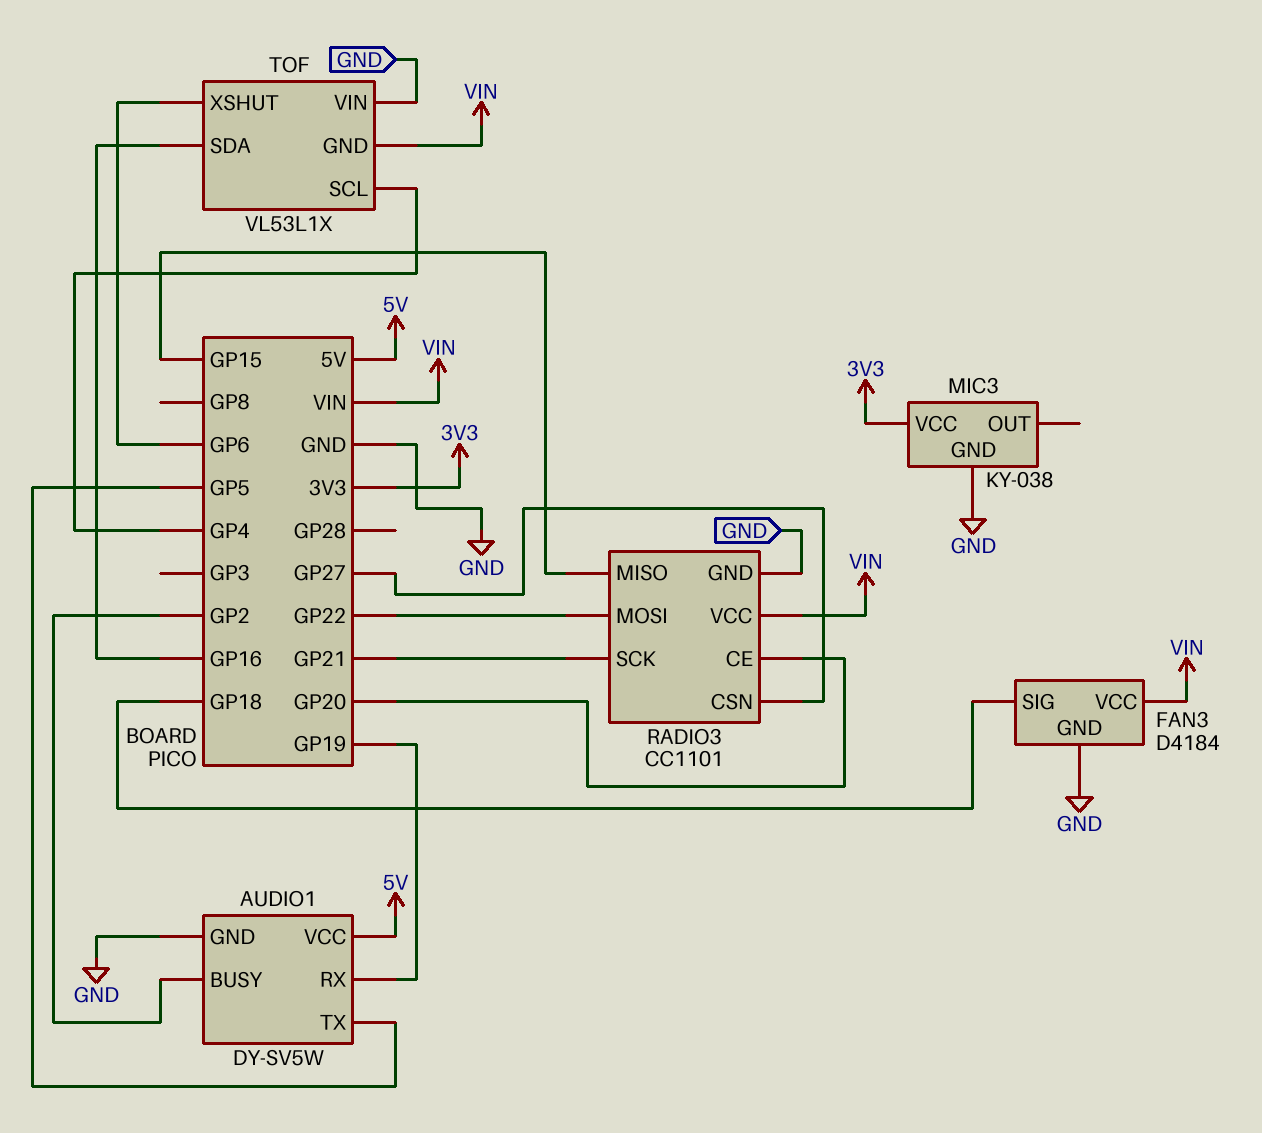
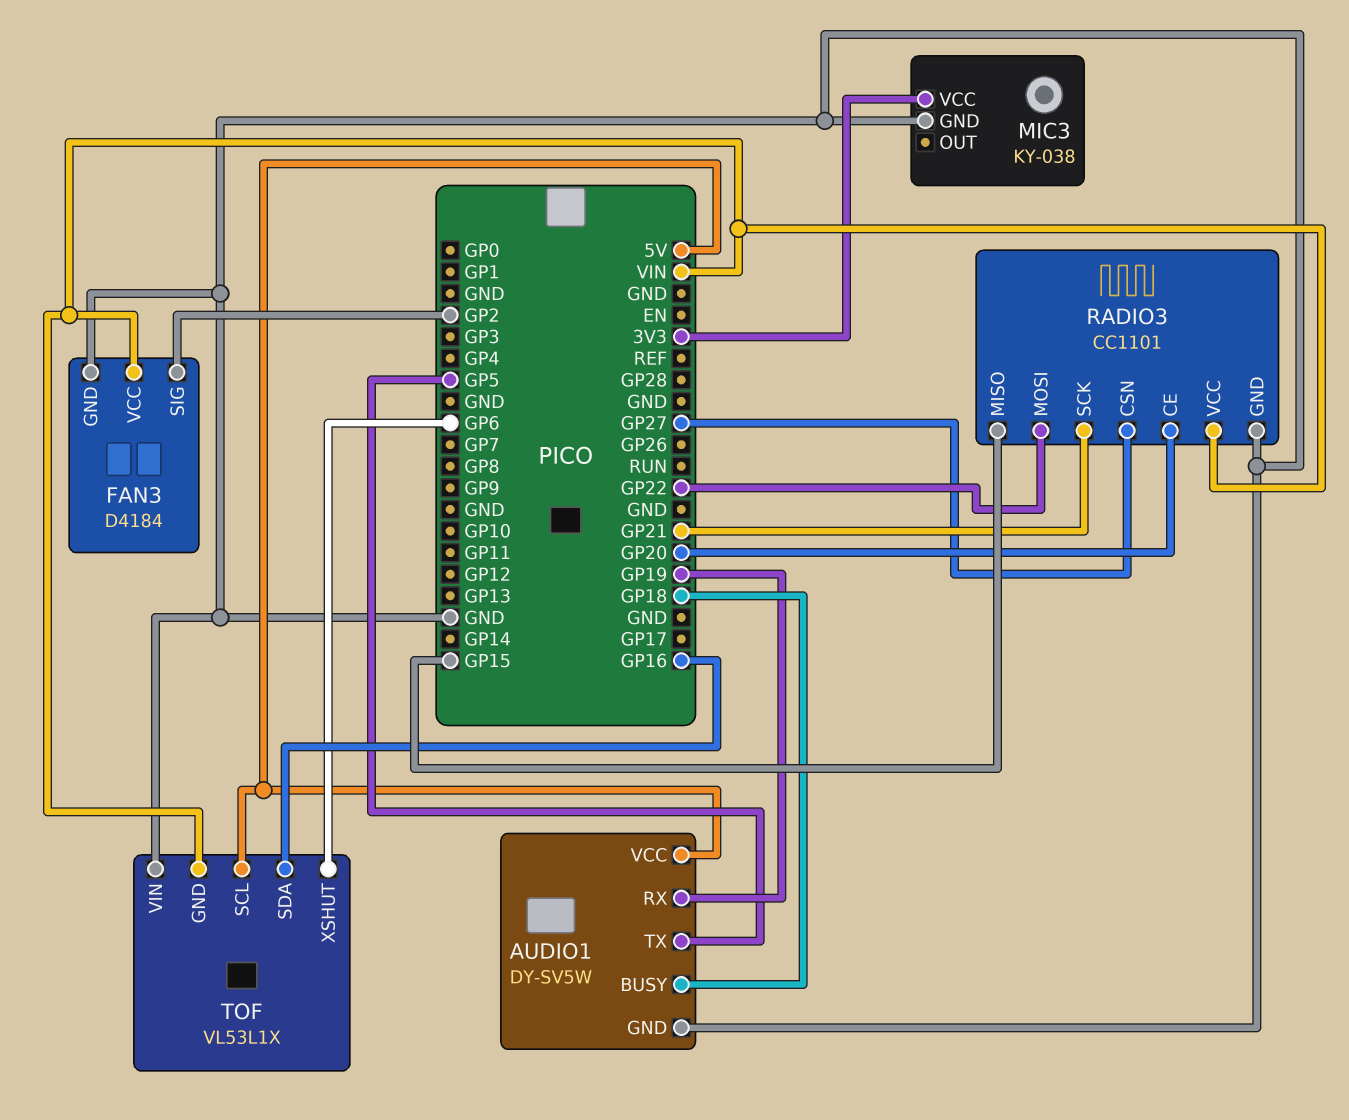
AUDIO1 pin BUSY: GP2 -> GP18
FAN3 pin SIG: GP18 -> GP2
TOF pin SCL: GP4 -> 5V

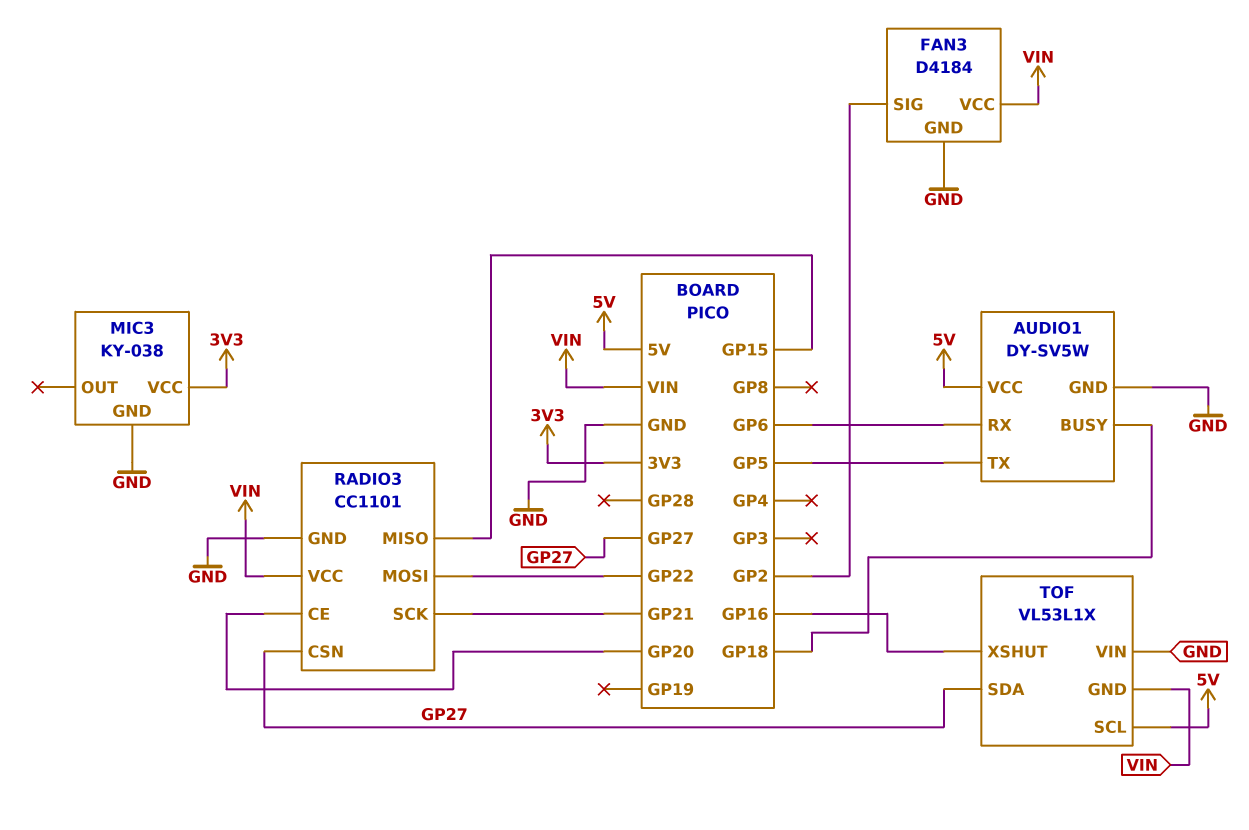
AUDIO1 pin RX: GP19 -> GP6
TOF pin SDA: GP16 -> GP27
TOF pin XSHUT: GP6 -> GP16

